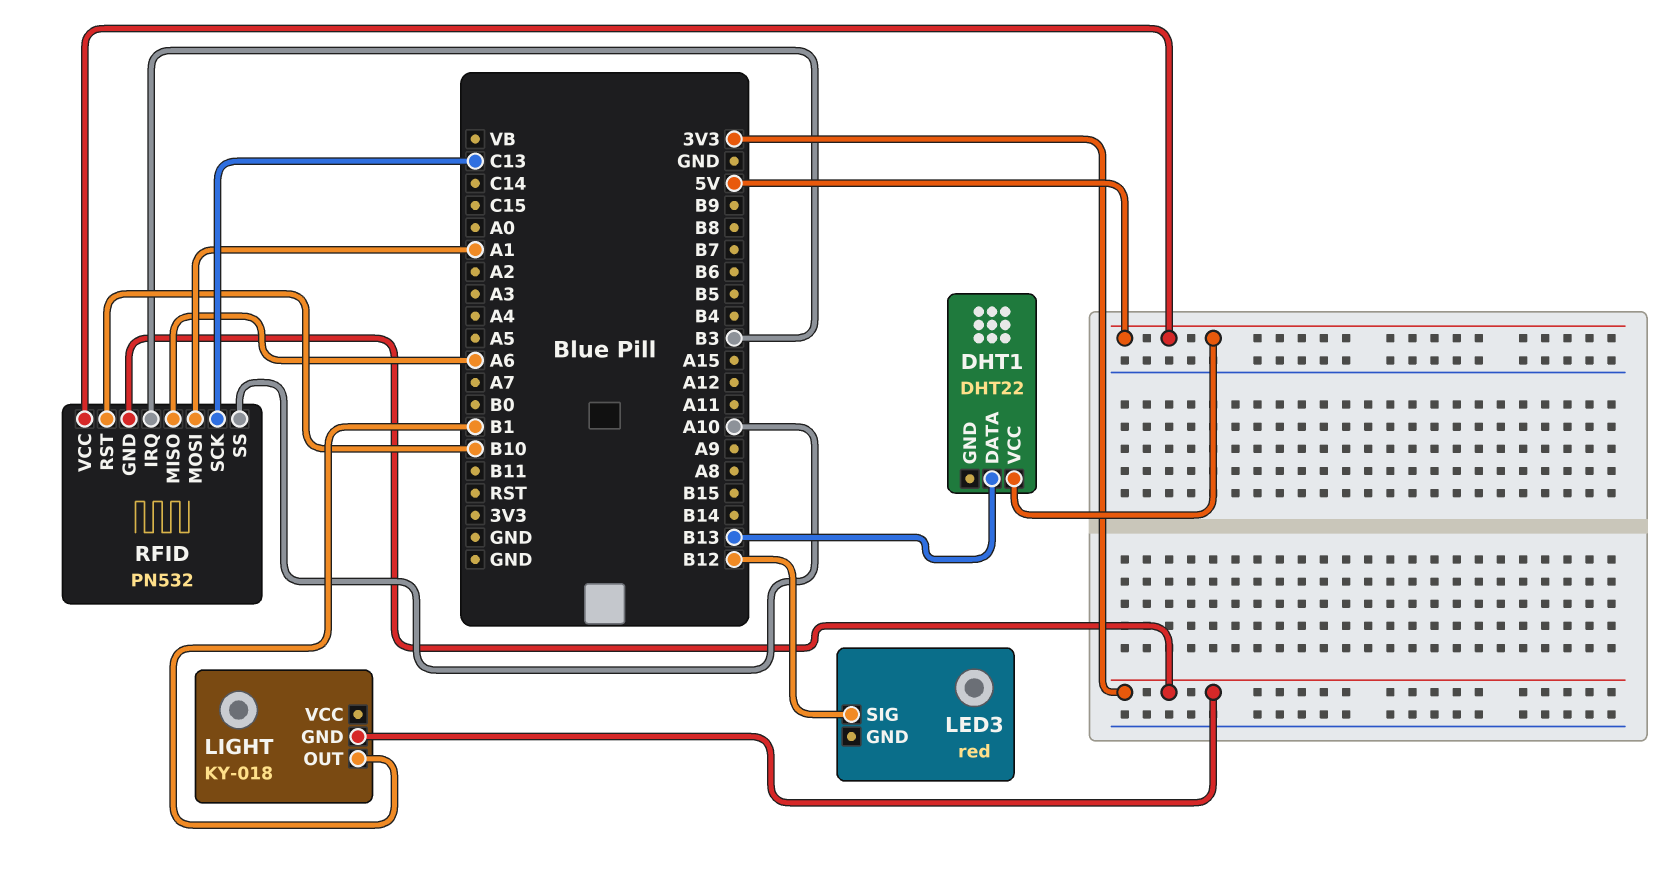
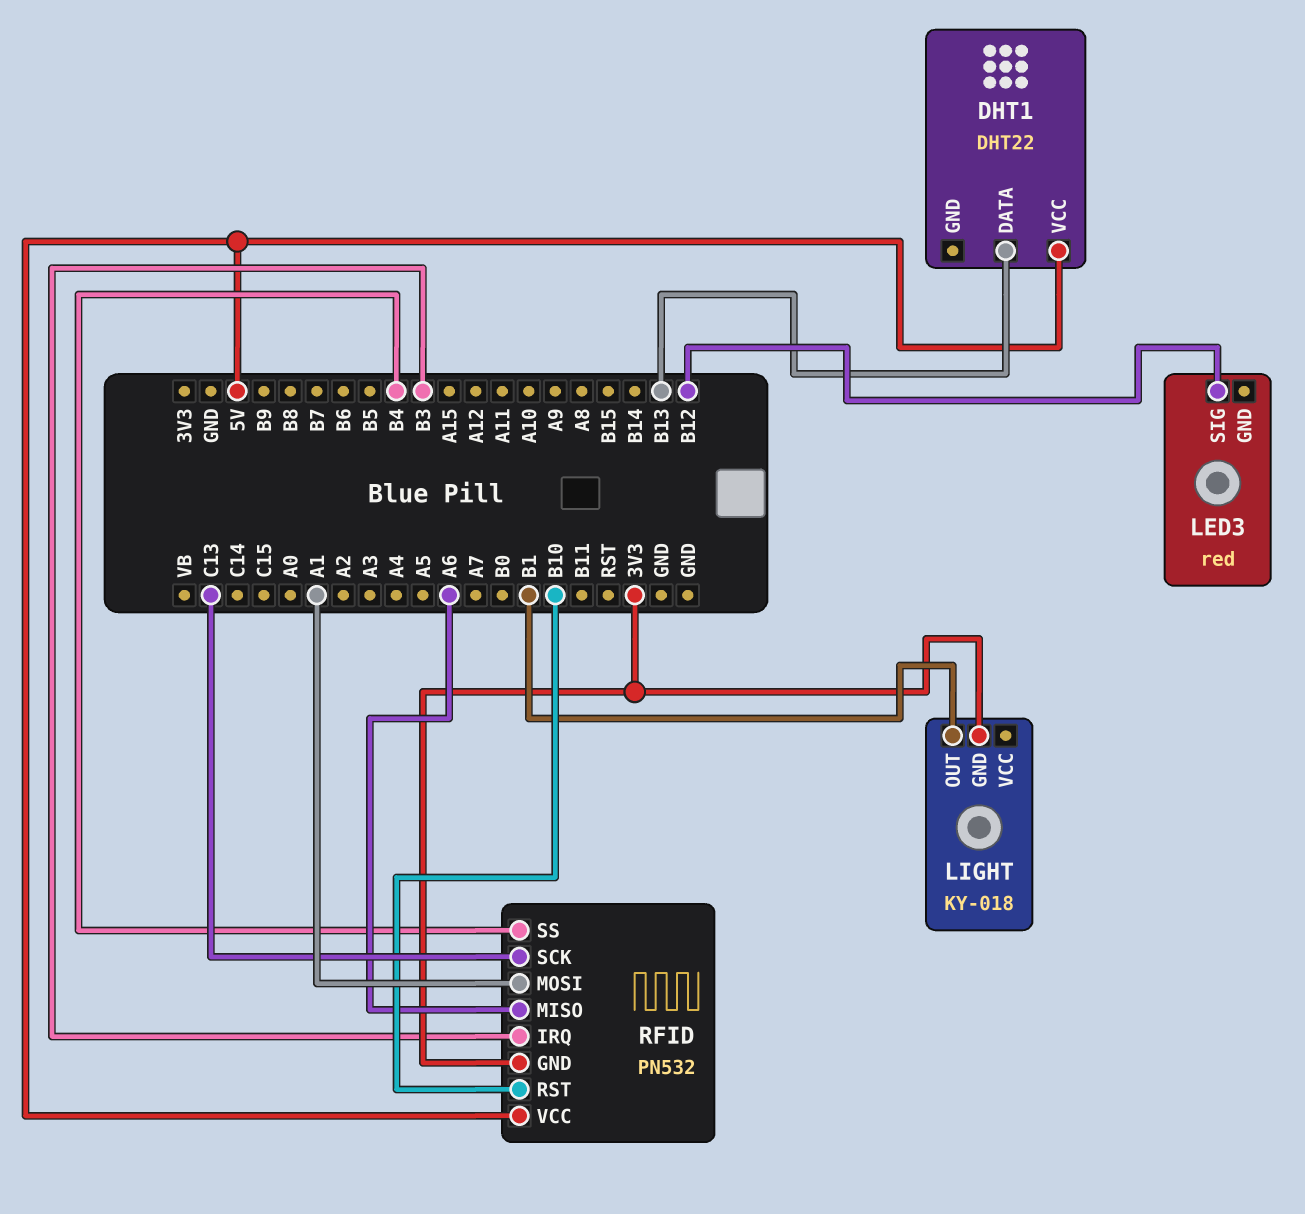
RFID pin SS: A10 -> B4

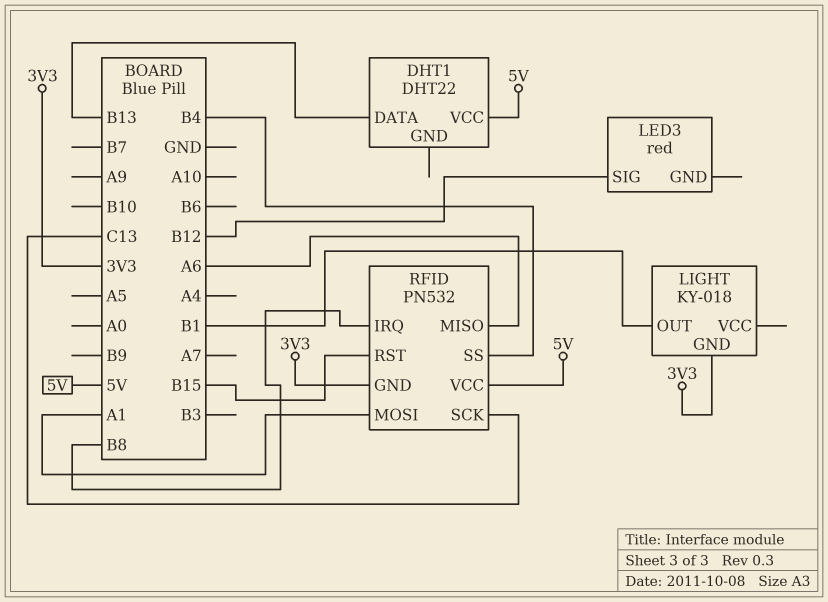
RFID pin IRQ: B3 -> B8
RFID pin RST: B10 -> B15

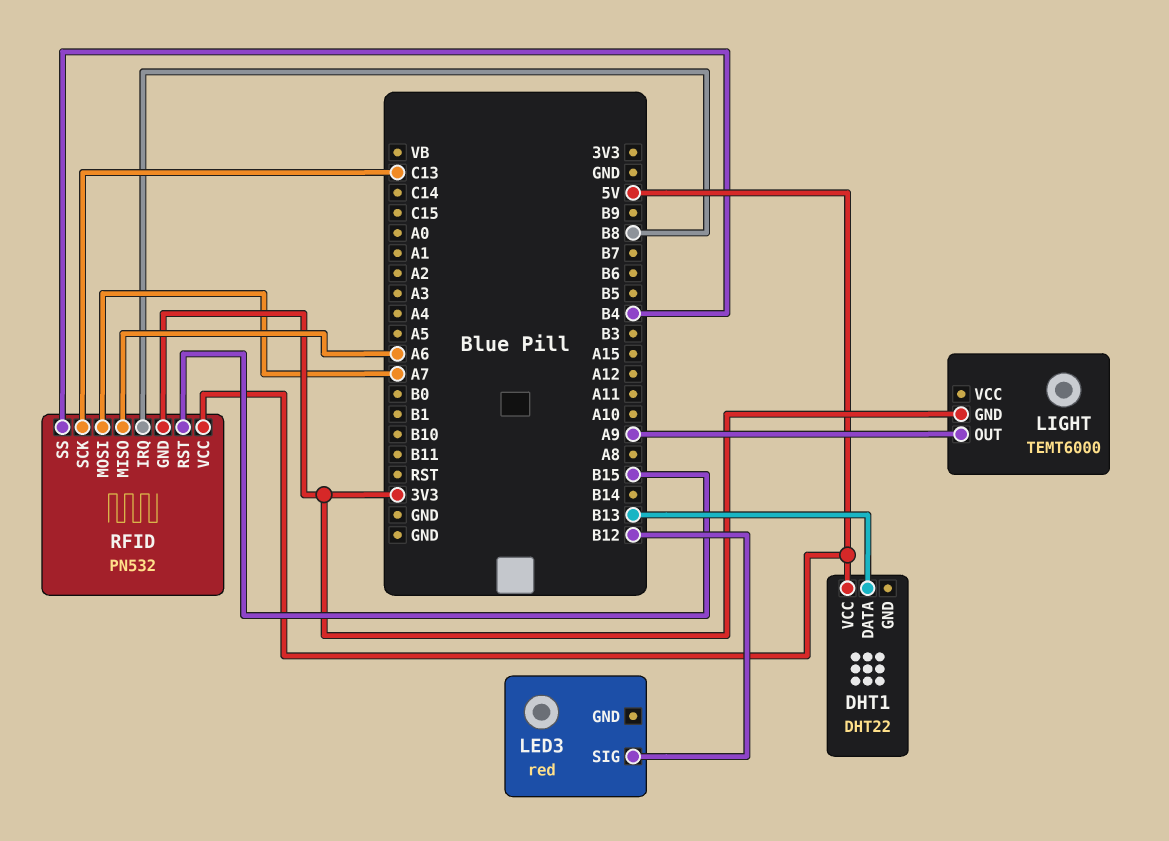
LIGHT: KY-018 -> TEMT6000
LIGHT pin OUT: B1 -> A9
RFID pin MOSI: A1 -> A7

